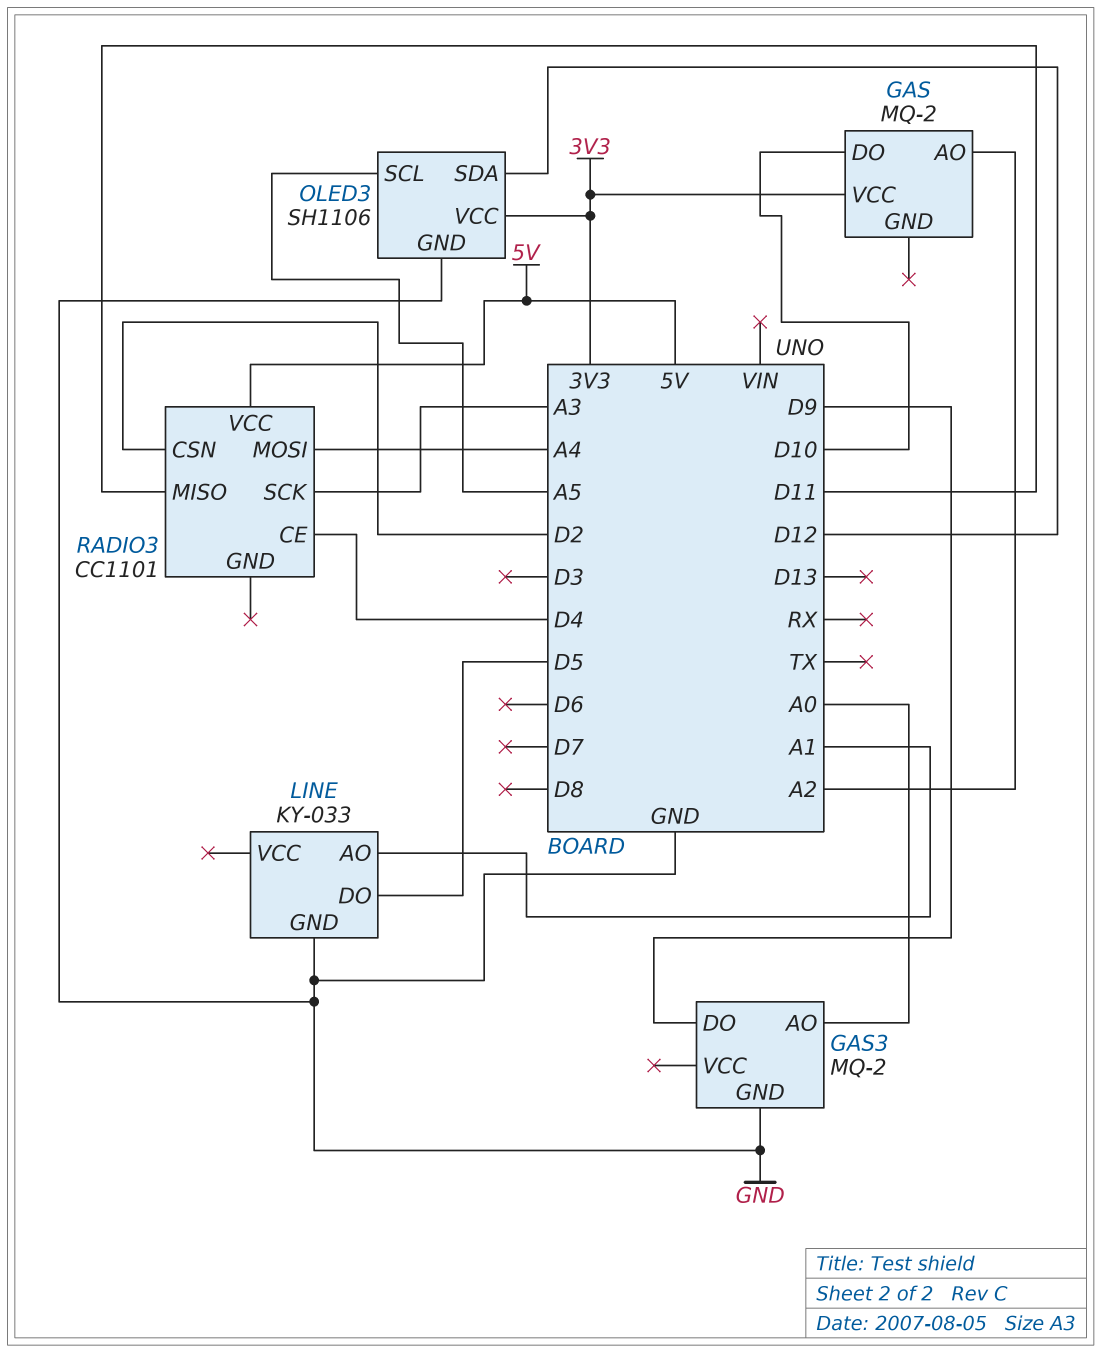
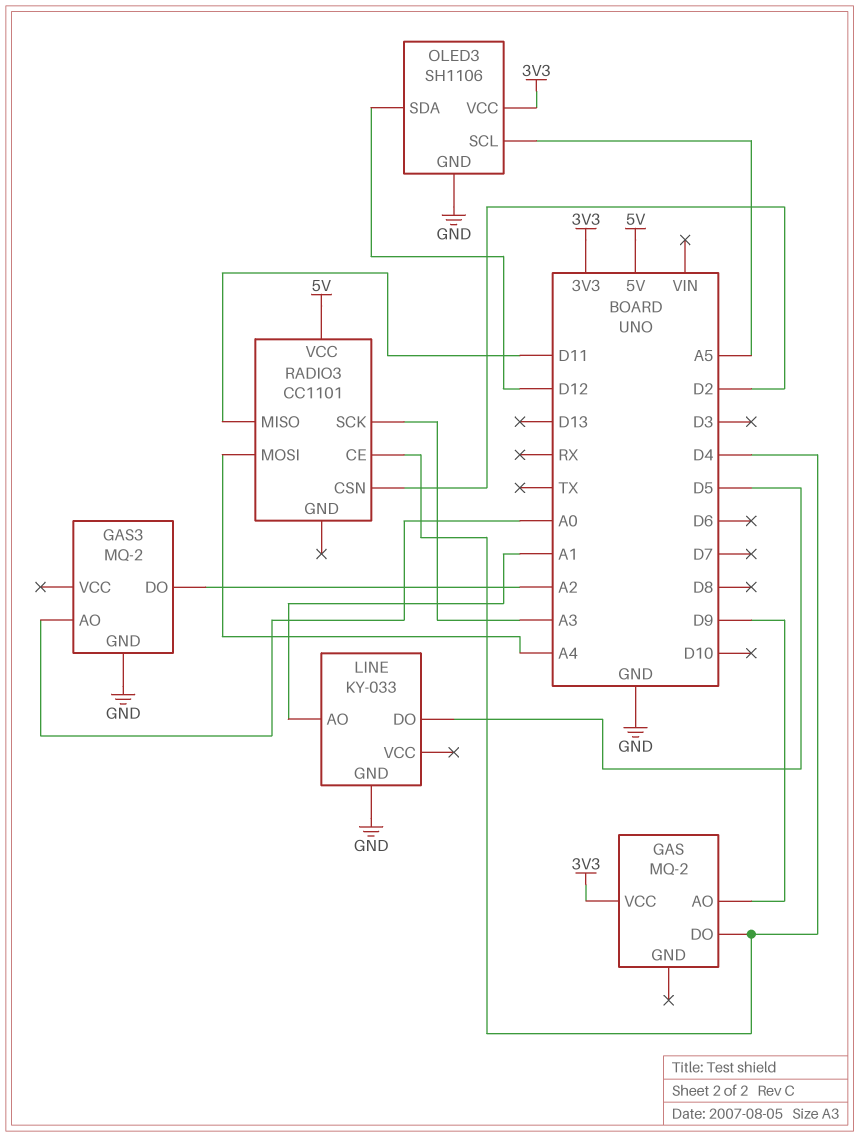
GAS pin AO: A2 -> D9
GAS pin DO: D10 -> D4
GAS3 pin DO: D9 -> A2

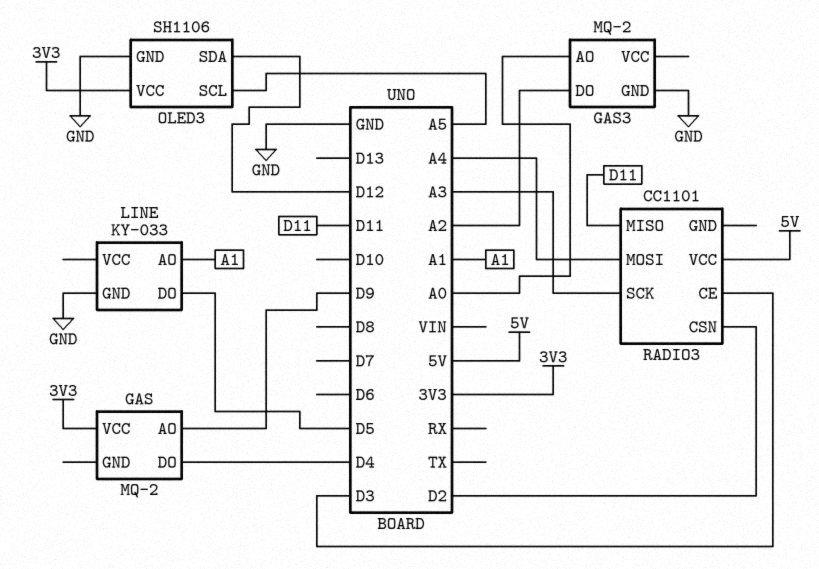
RADIO3 pin CE: D4 -> D3

